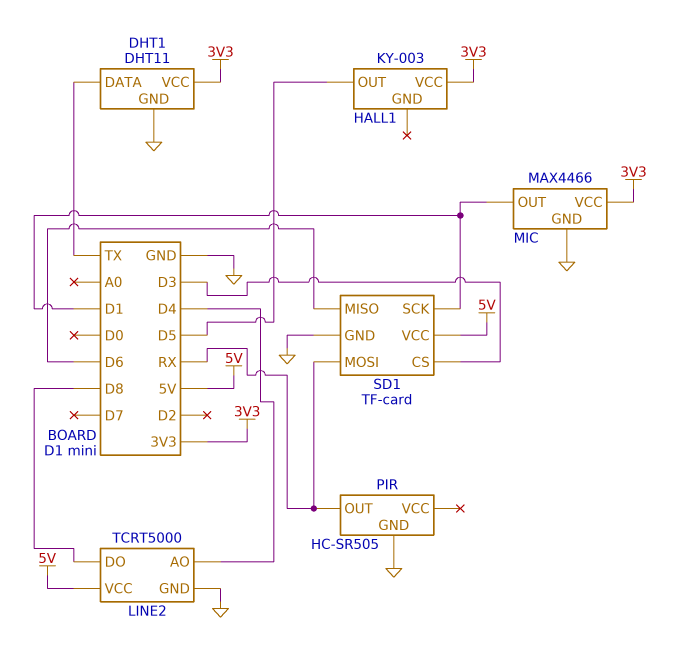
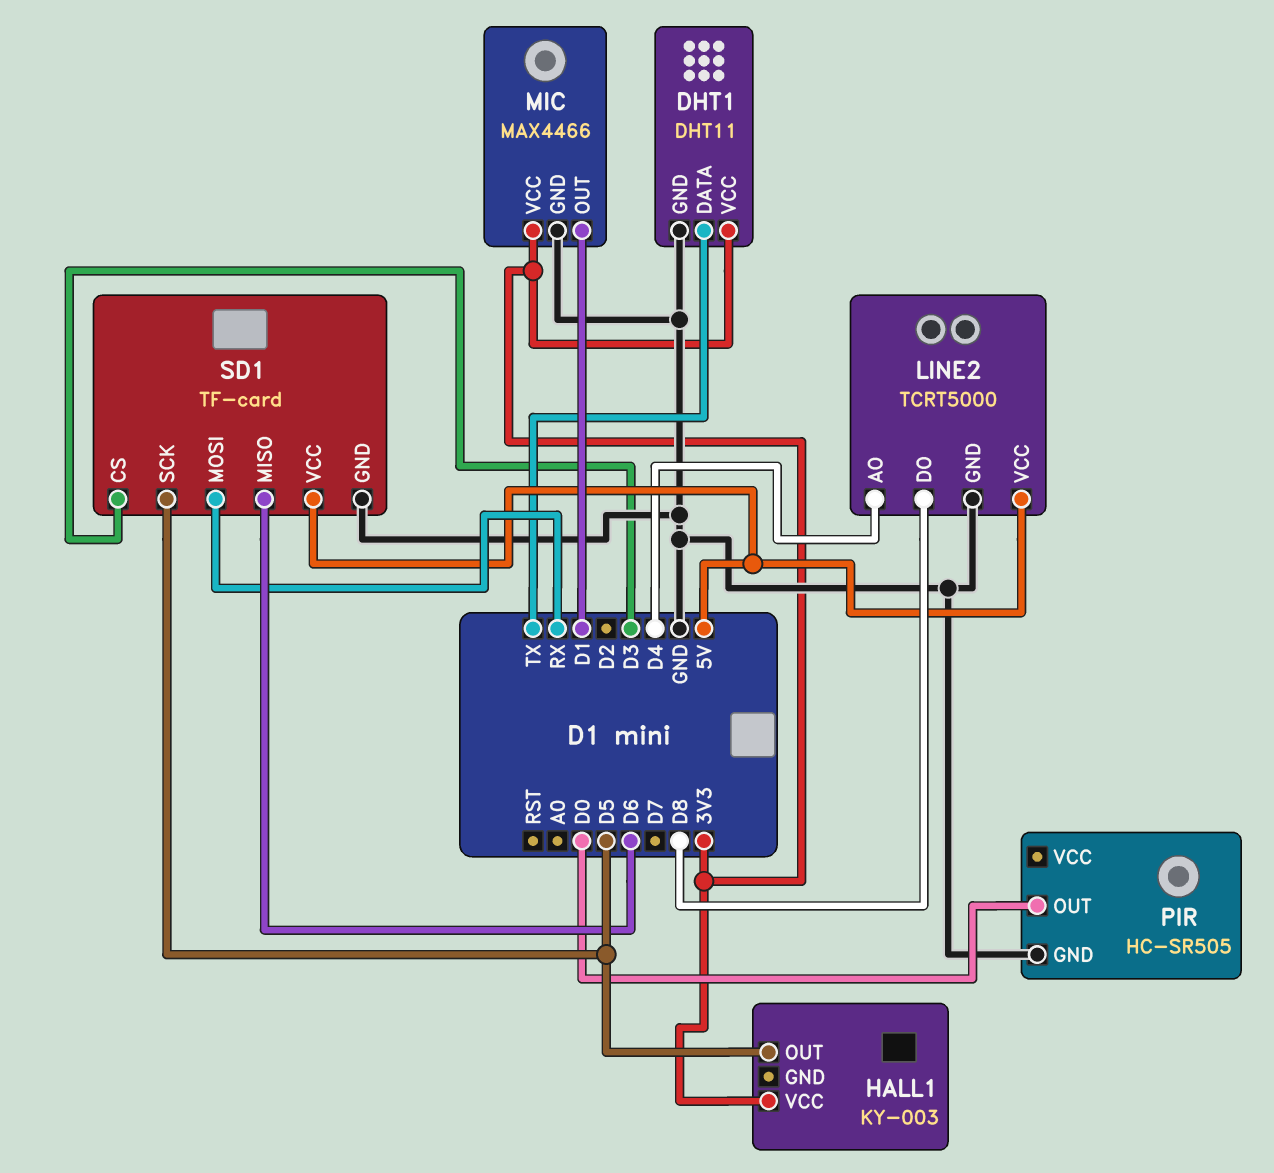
PIR pin OUT: RX -> D0
SD1 pin SCK: D1 -> D5

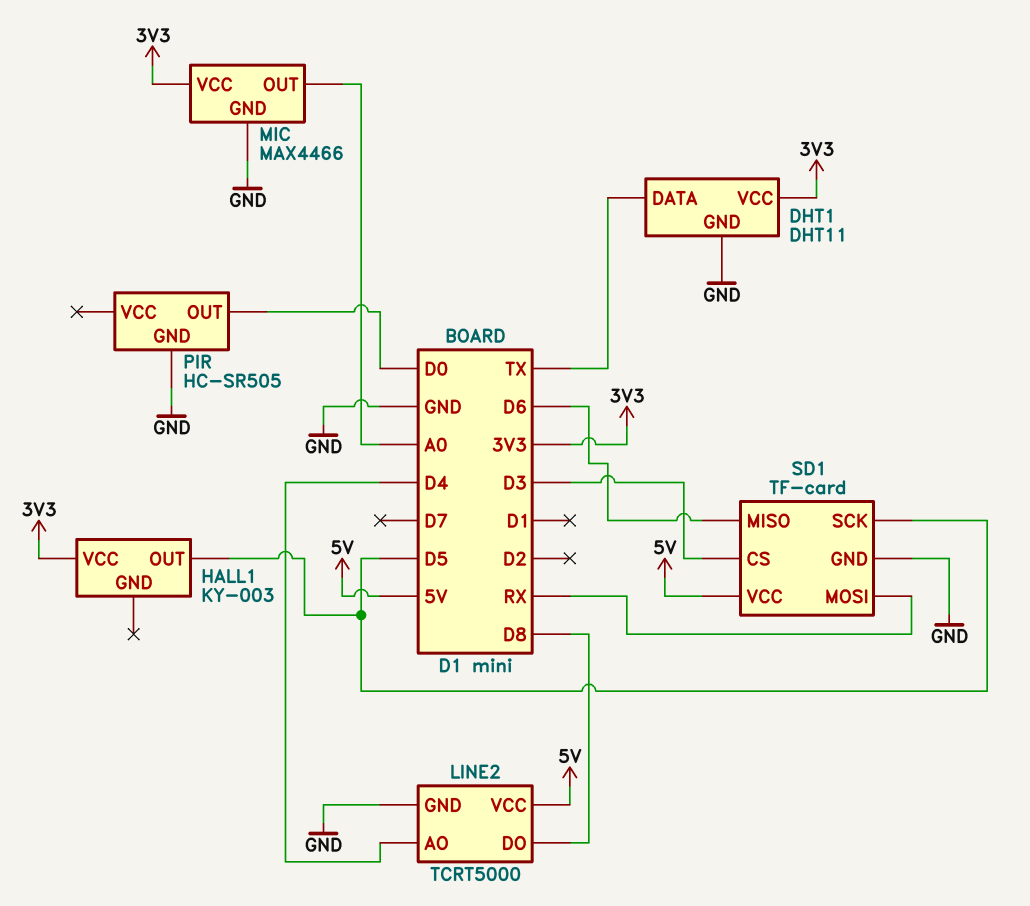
MIC pin OUT: D1 -> A0

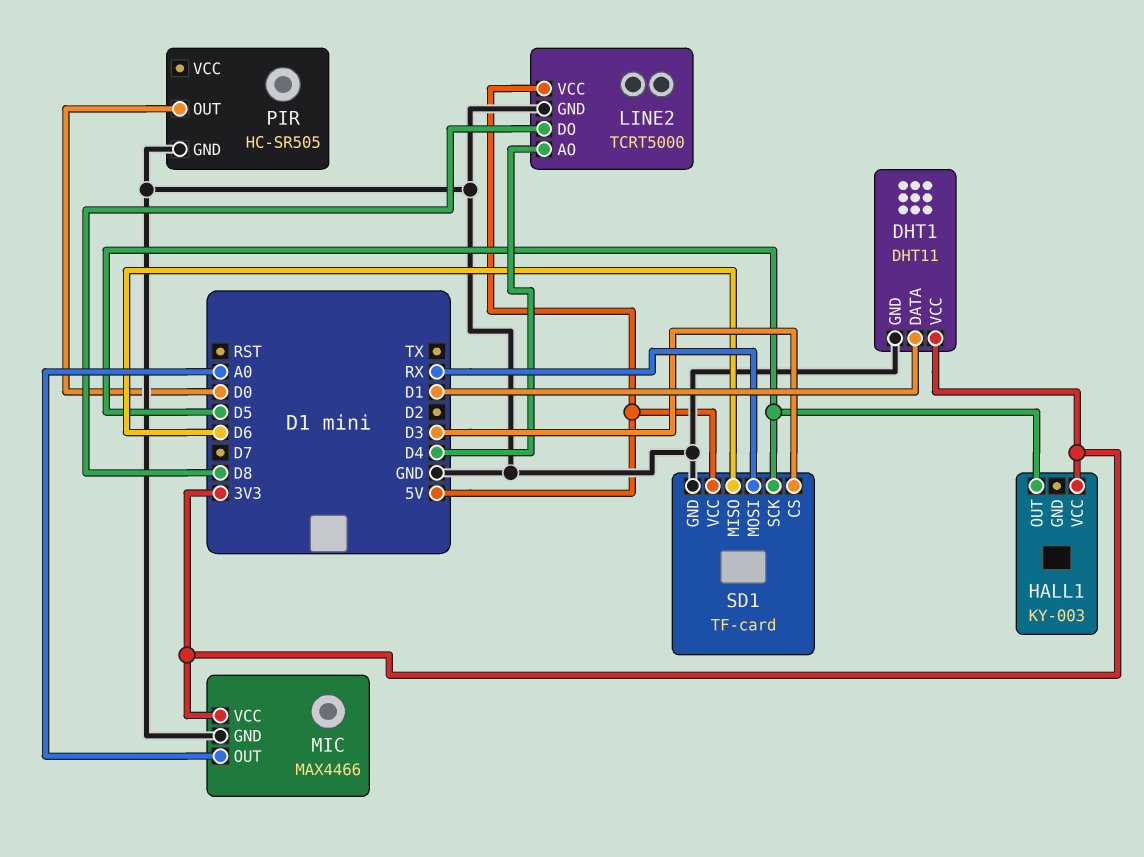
DHT1 pin DATA: TX -> D1

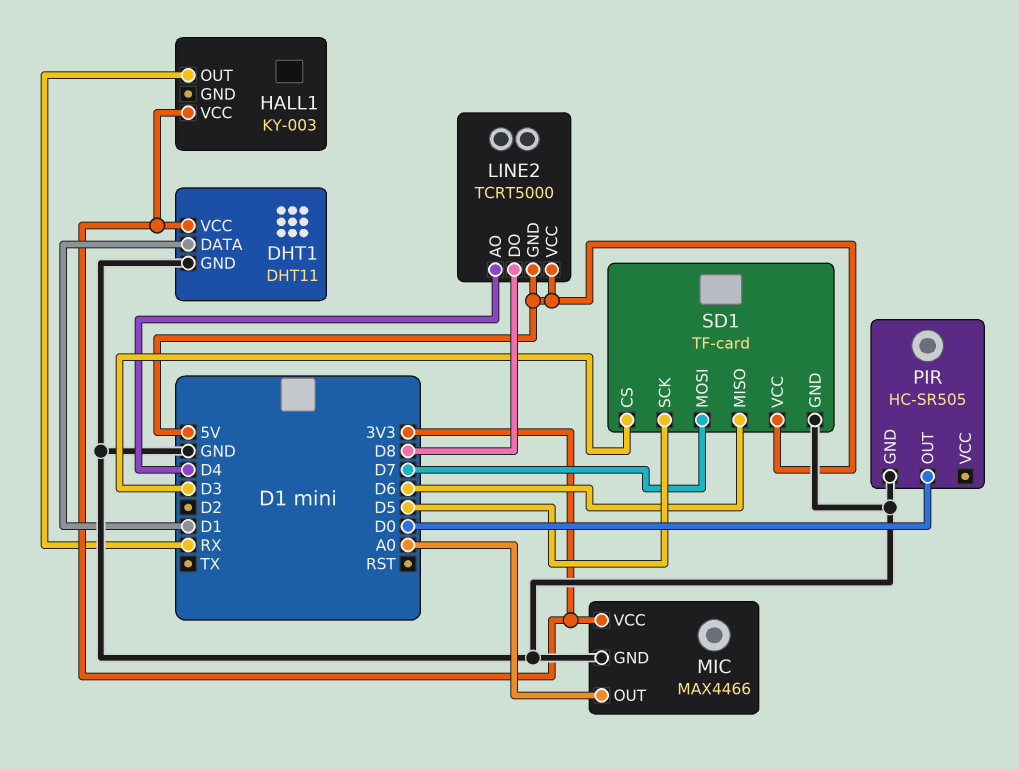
HALL1 pin OUT: D5 -> RX
LINE2 pin GND: GND -> 5V
SD1 pin MOSI: RX -> D7

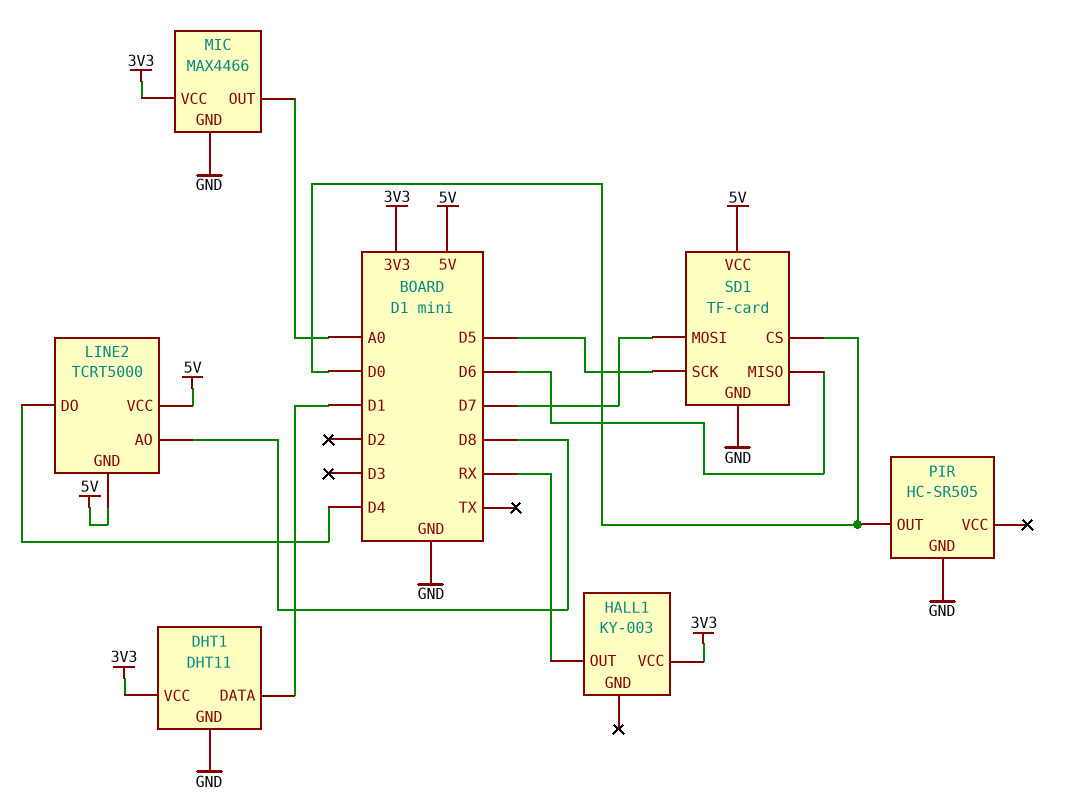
LINE2 pin AO: D4 -> D8
LINE2 pin DO: D8 -> D4
SD1 pin CS: D3 -> D0

